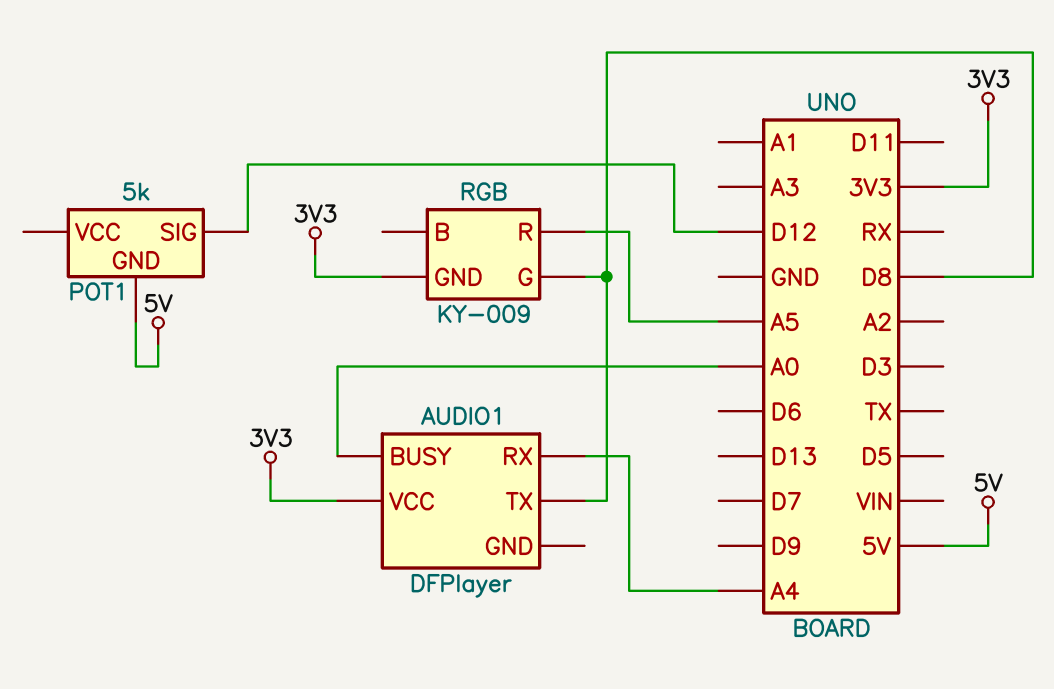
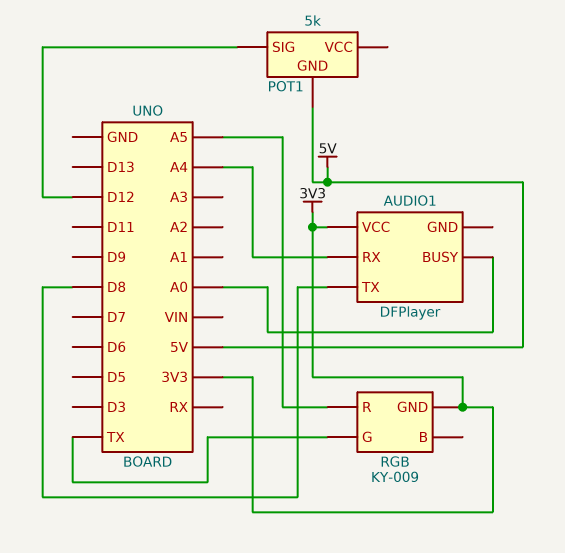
RGB pin G: D8 -> TX

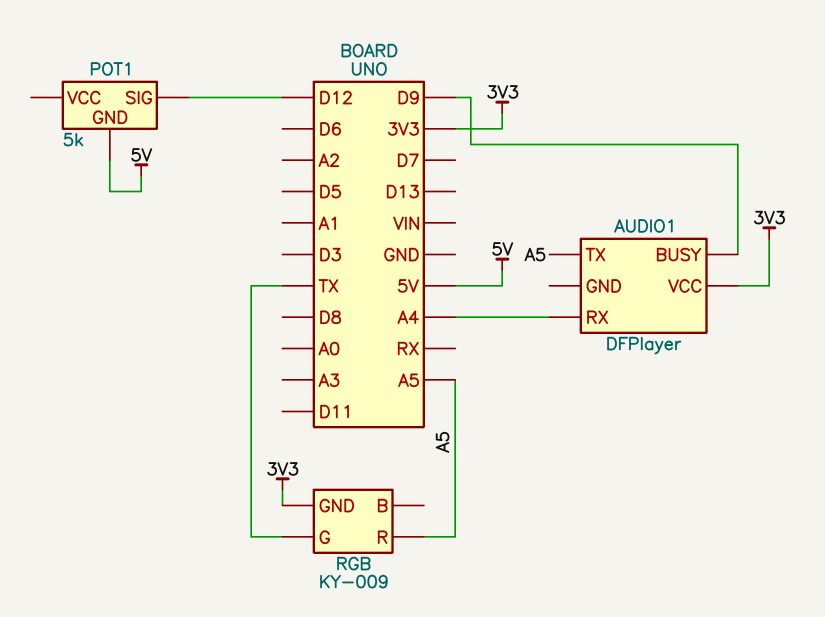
AUDIO1 pin BUSY: A0 -> D9
AUDIO1 pin TX: D8 -> A5

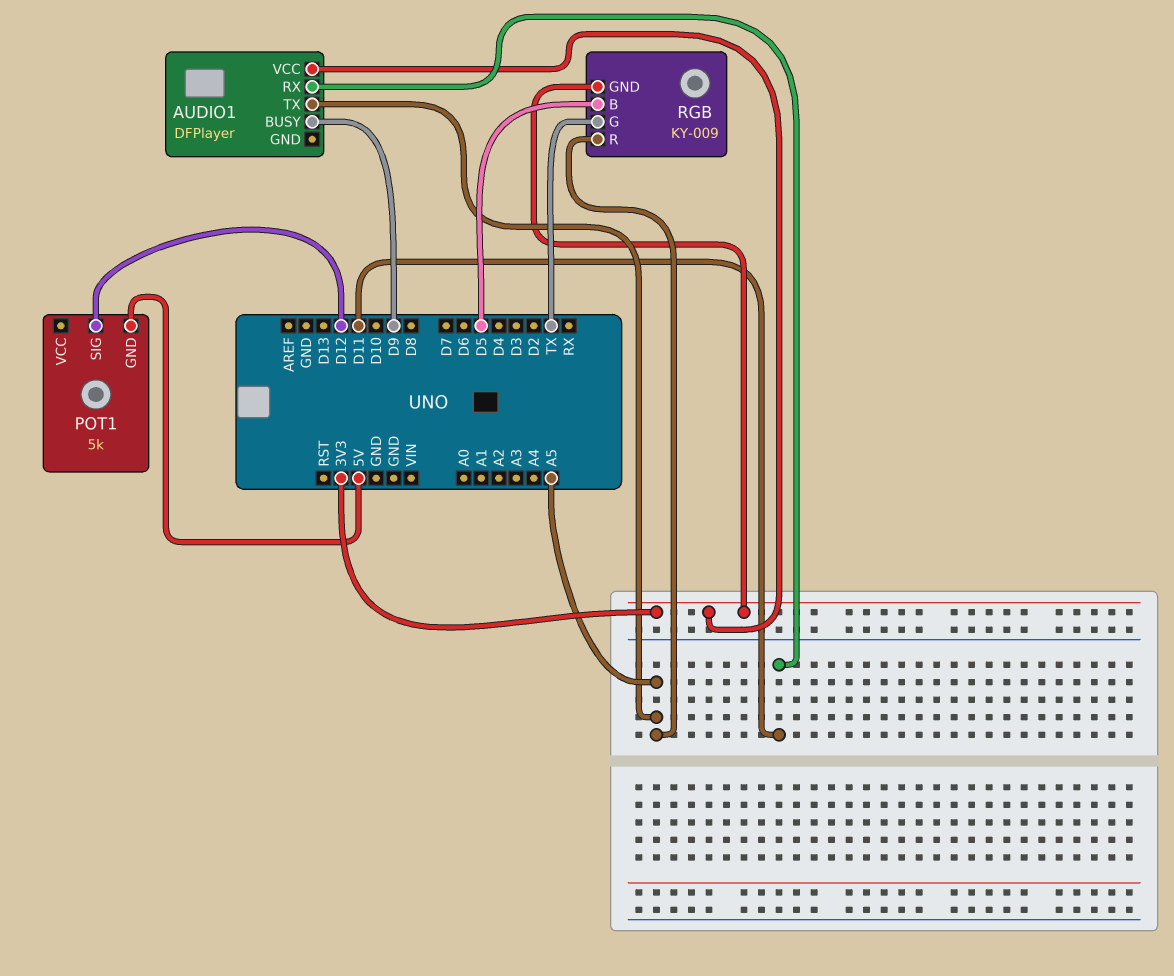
AUDIO1 pin RX: A4 -> D11
RGB pin B: none -> D5

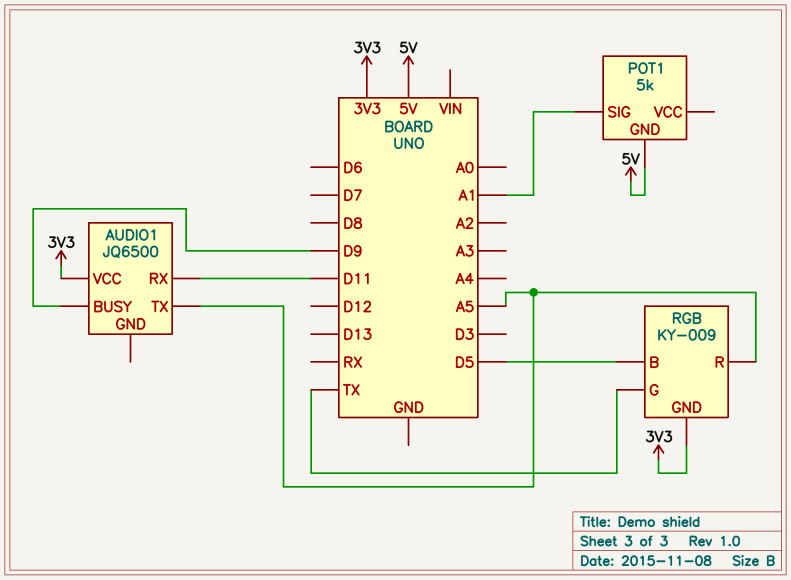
AUDIO1: DFPlayer -> JQ6500
POT1 pin SIG: D12 -> A1

